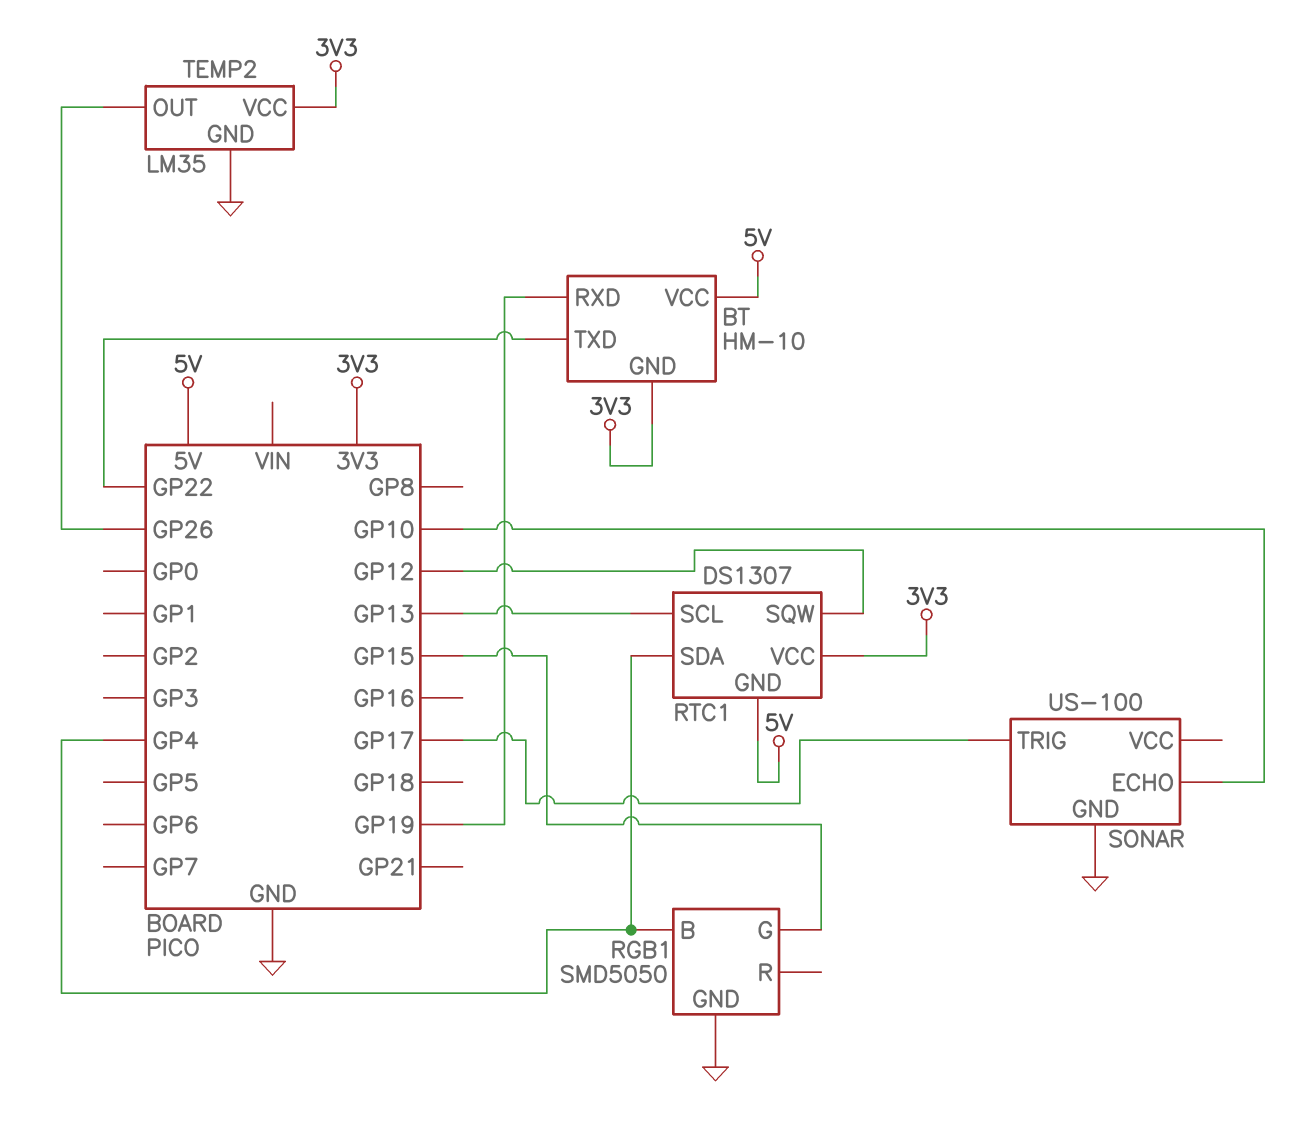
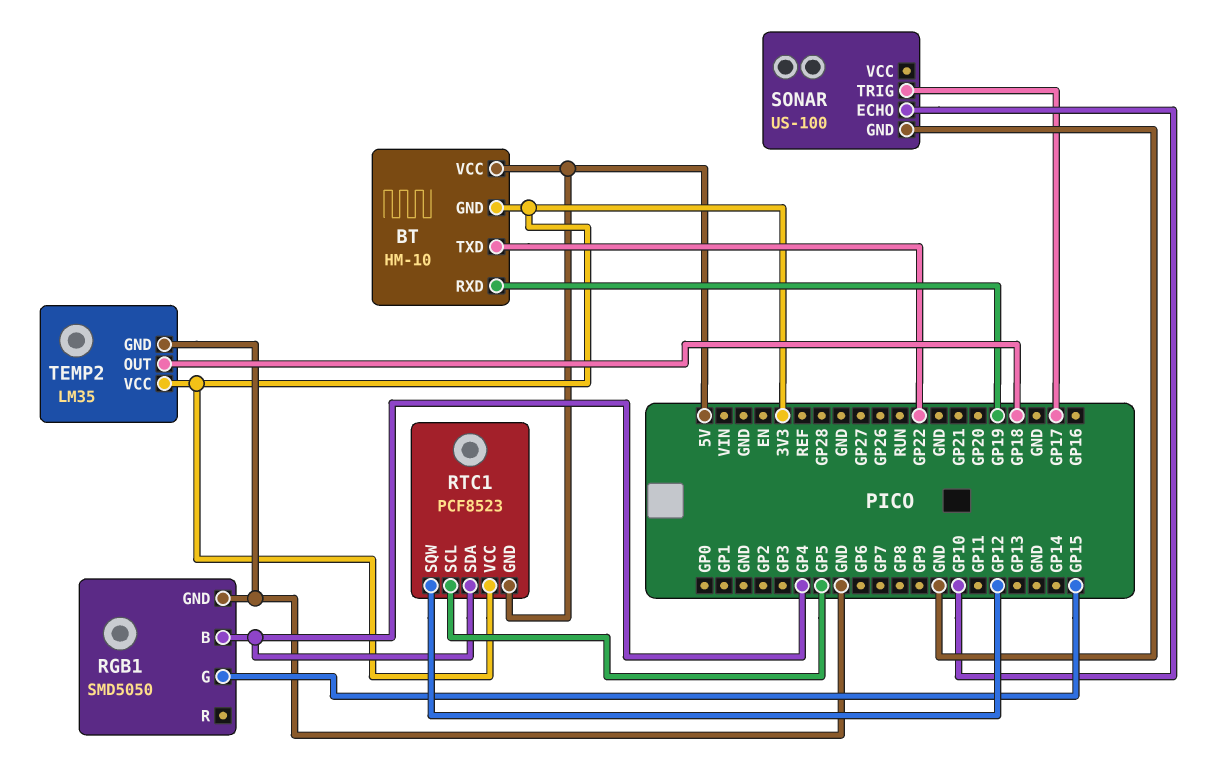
RTC1: DS1307 -> PCF8523
RTC1 pin SCL: GP13 -> GP5
TEMP2 pin OUT: GP26 -> GP18

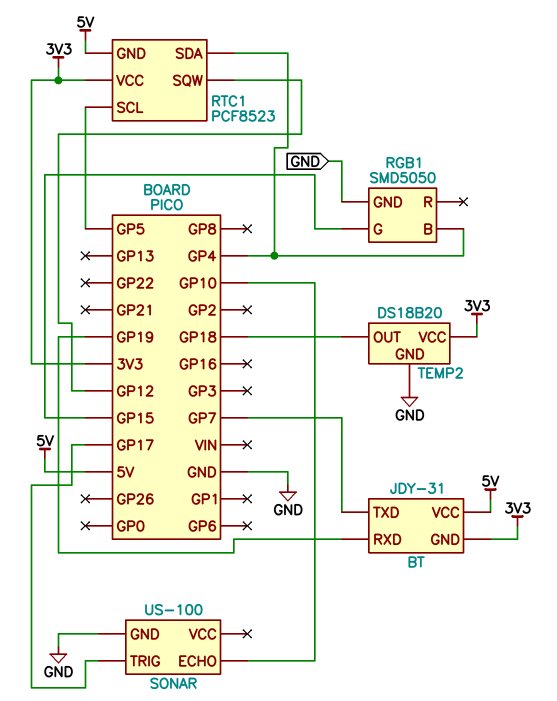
BT: HM-10 -> JDY-31
BT pin TXD: GP22 -> GP7
TEMP2: LM35 -> DS18B20

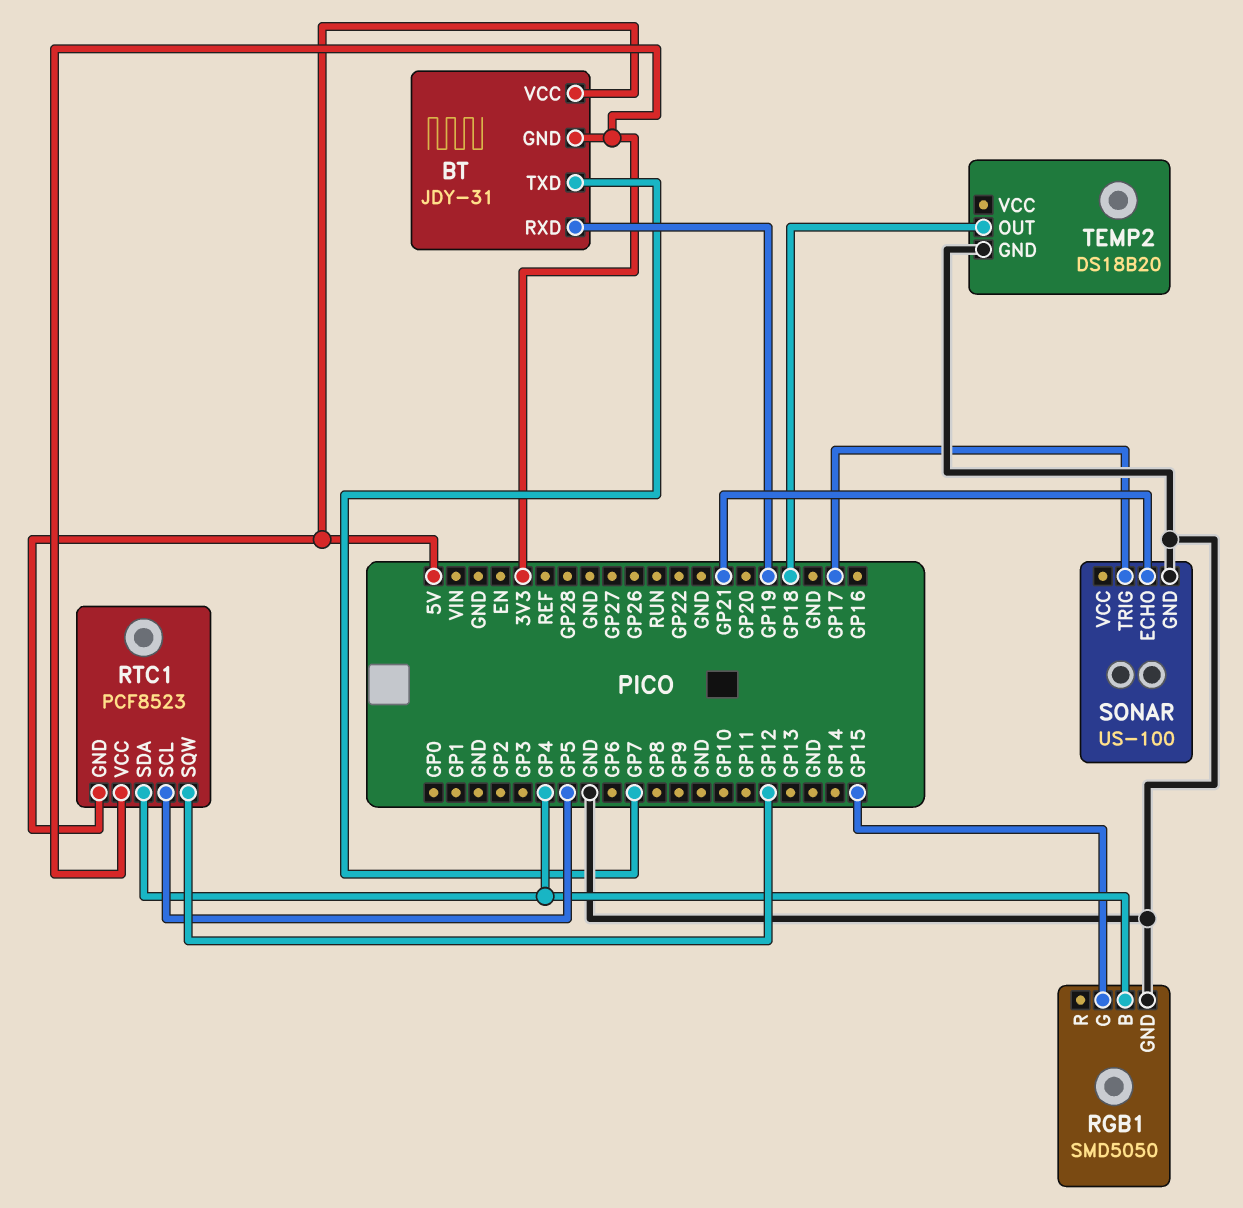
SONAR pin ECHO: GP10 -> GP21
TEMP2 pin VCC: 3V3 -> none

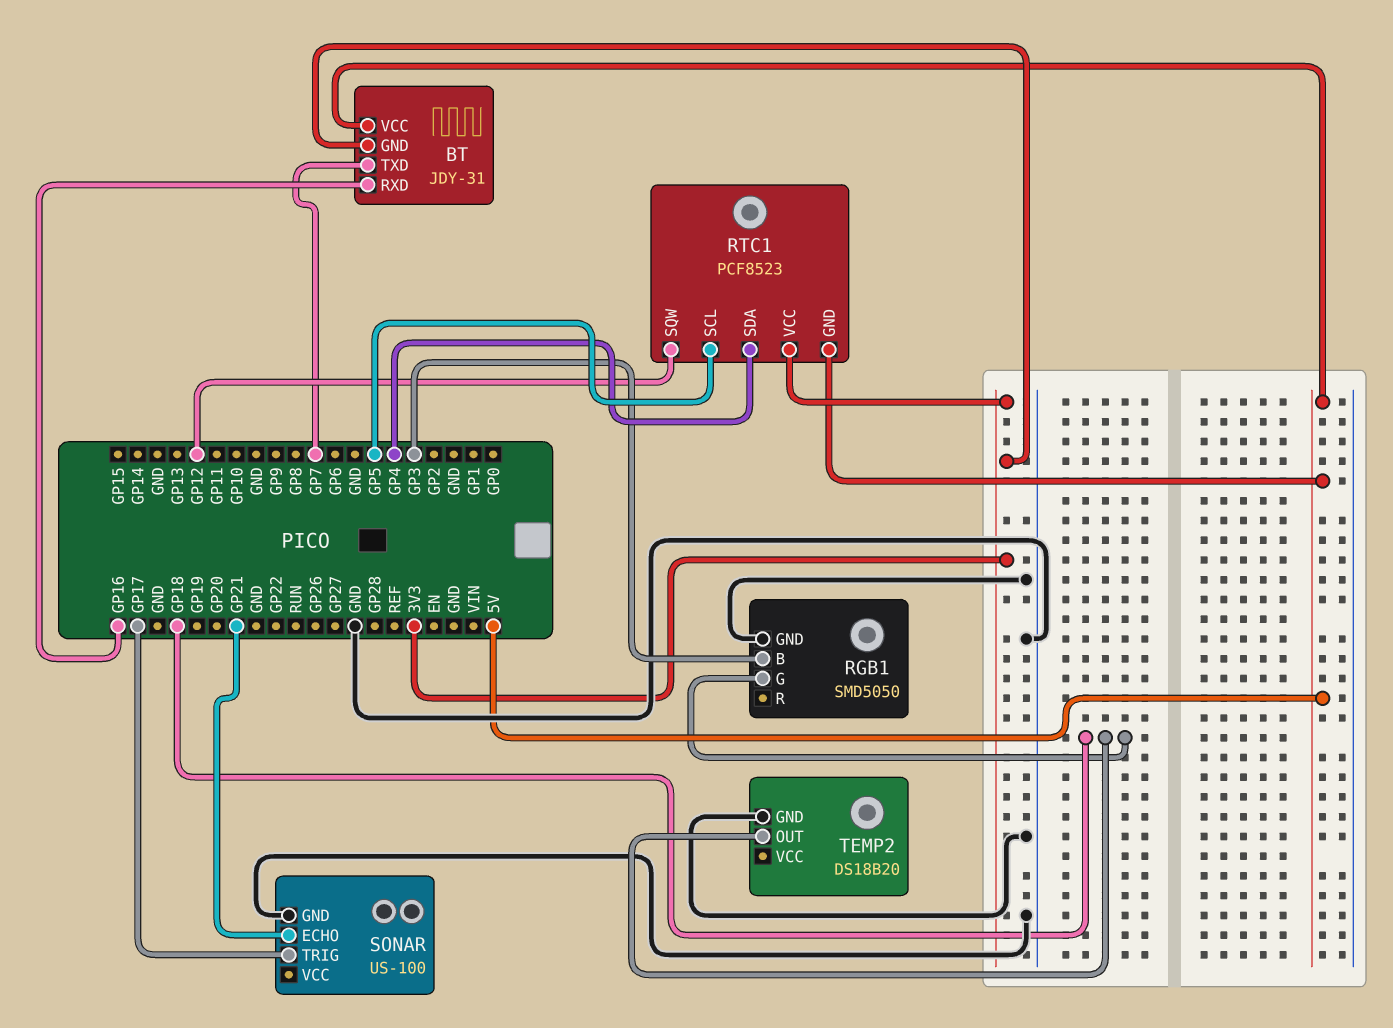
BT pin RXD: GP19 -> GP16
RGB1 pin B: GP4 -> GP3
RGB1 pin G: GP15 -> GP18

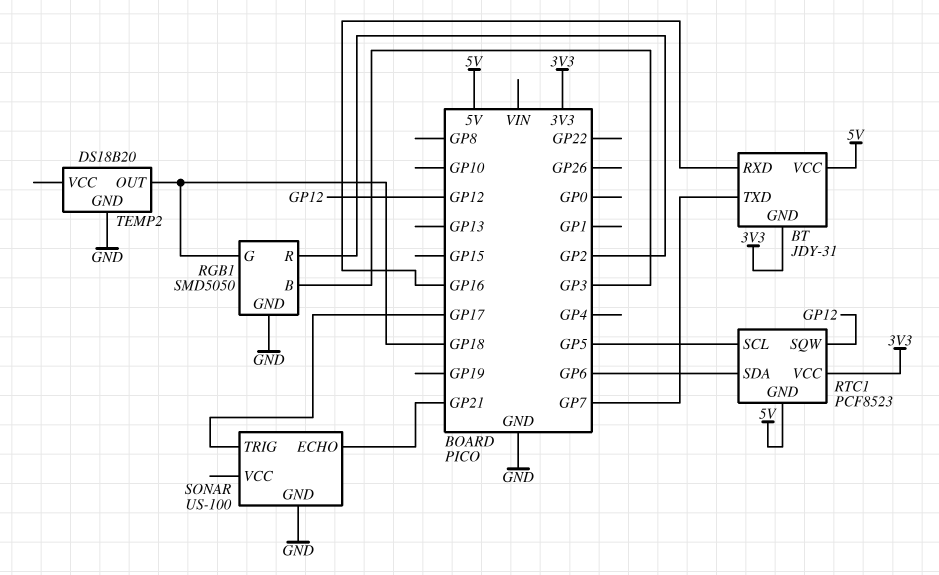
RGB1 pin R: none -> GP2
RTC1 pin SDA: GP4 -> GP6

